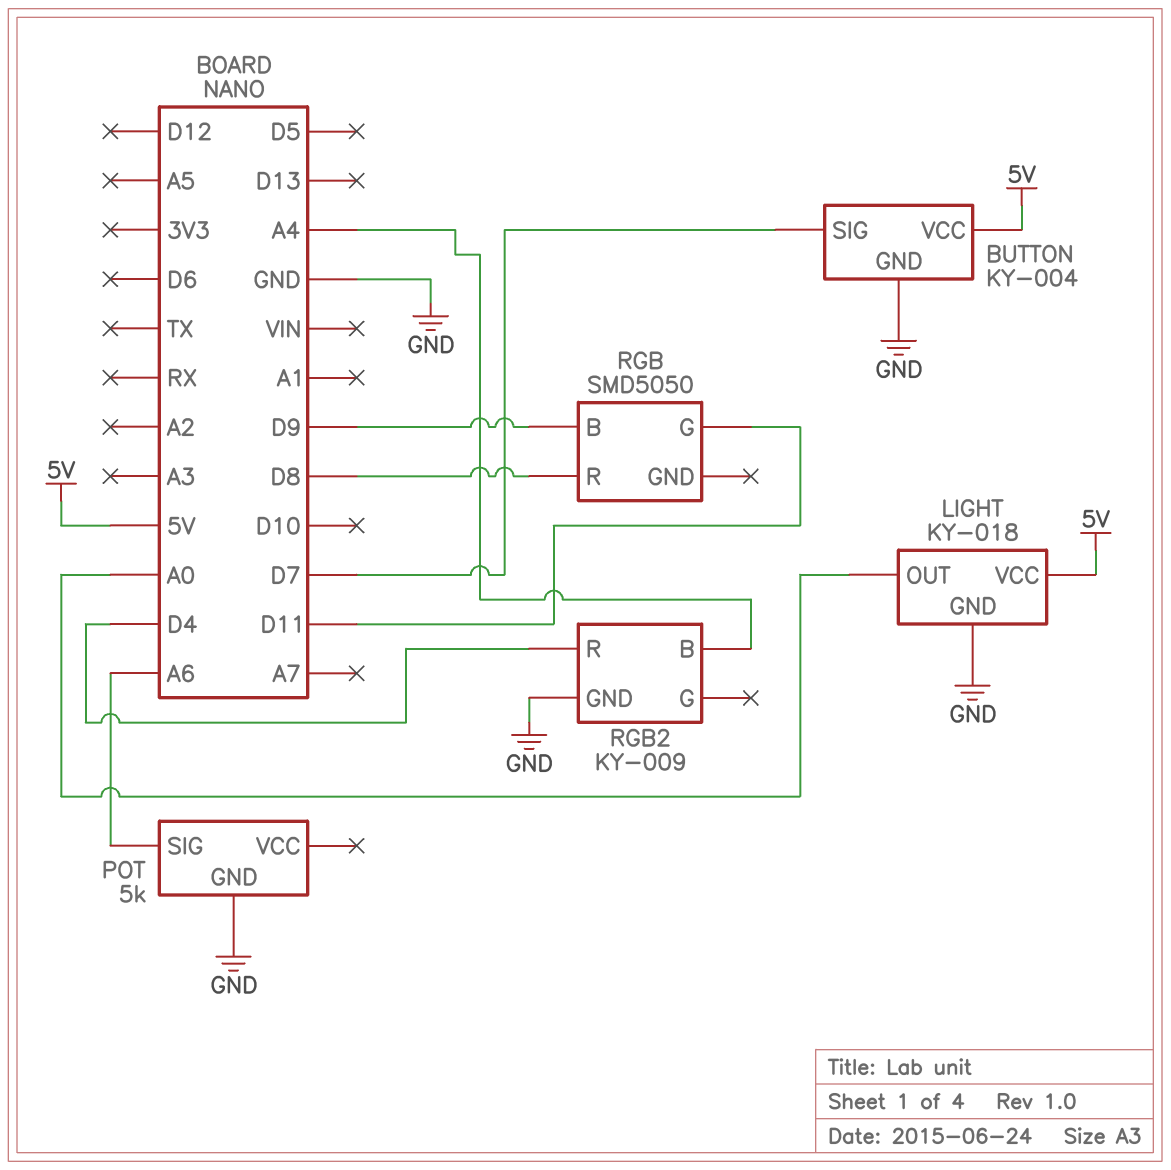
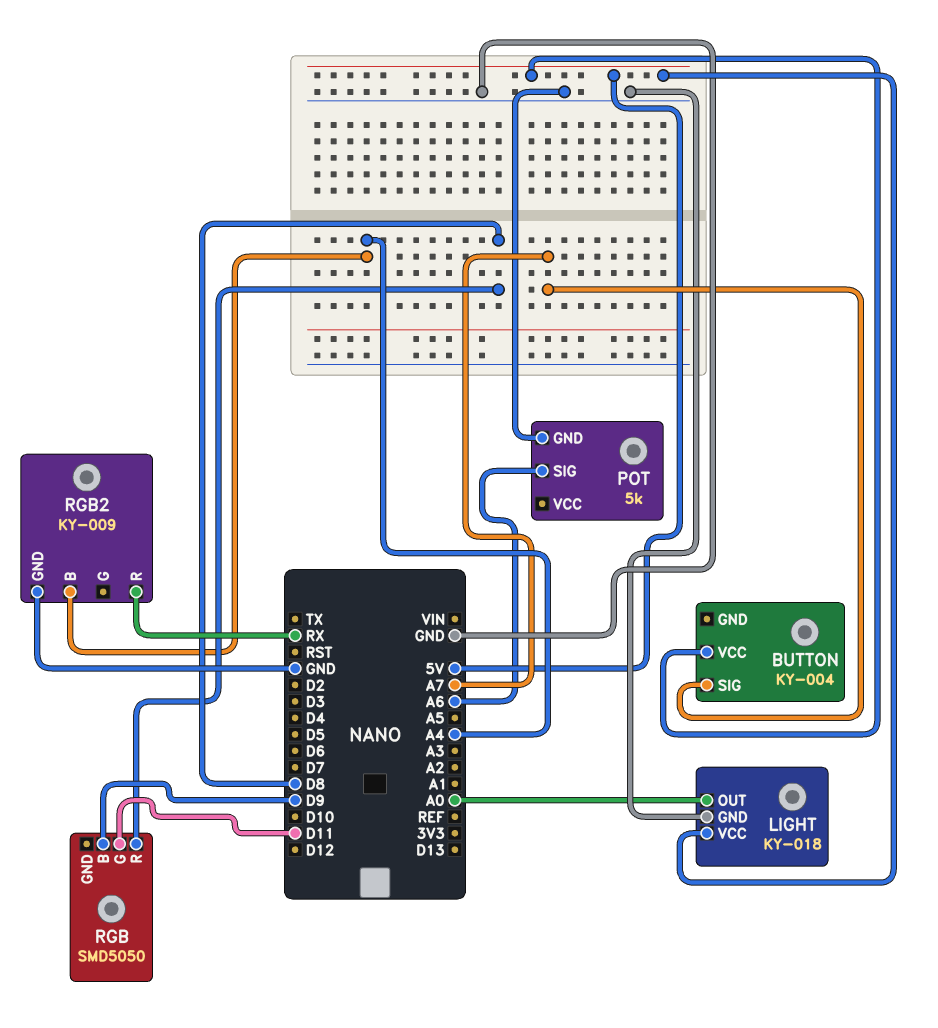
BUTTON pin GND: GND -> none
BUTTON pin SIG: D7 -> A7
RGB2 pin R: D4 -> RX

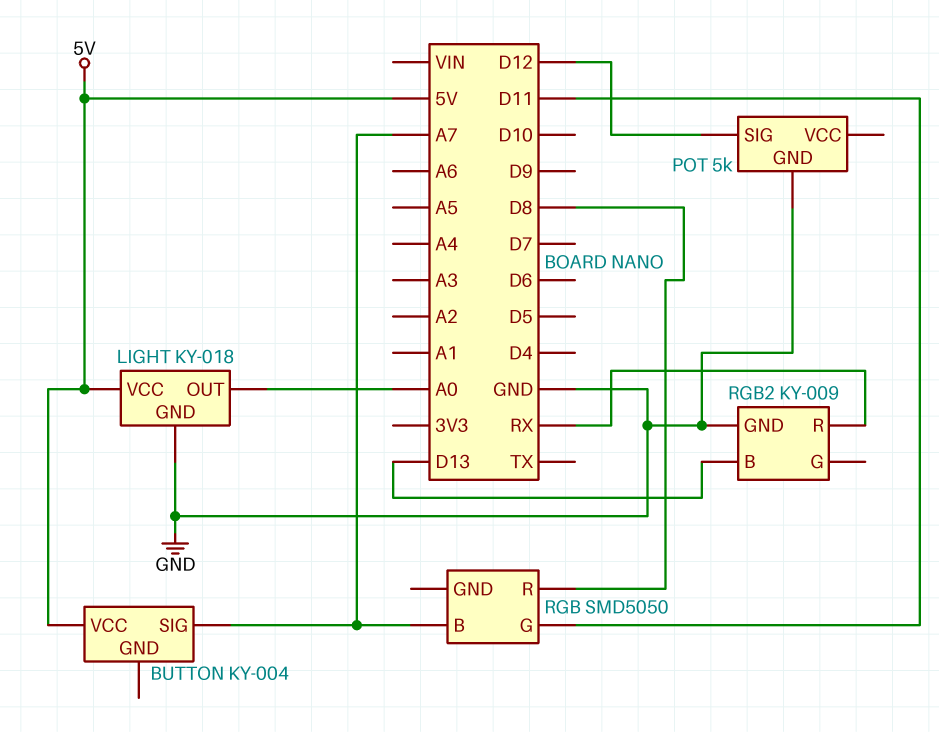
POT pin SIG: A6 -> D12
RGB pin B: D9 -> A7
RGB2 pin B: A4 -> D13

